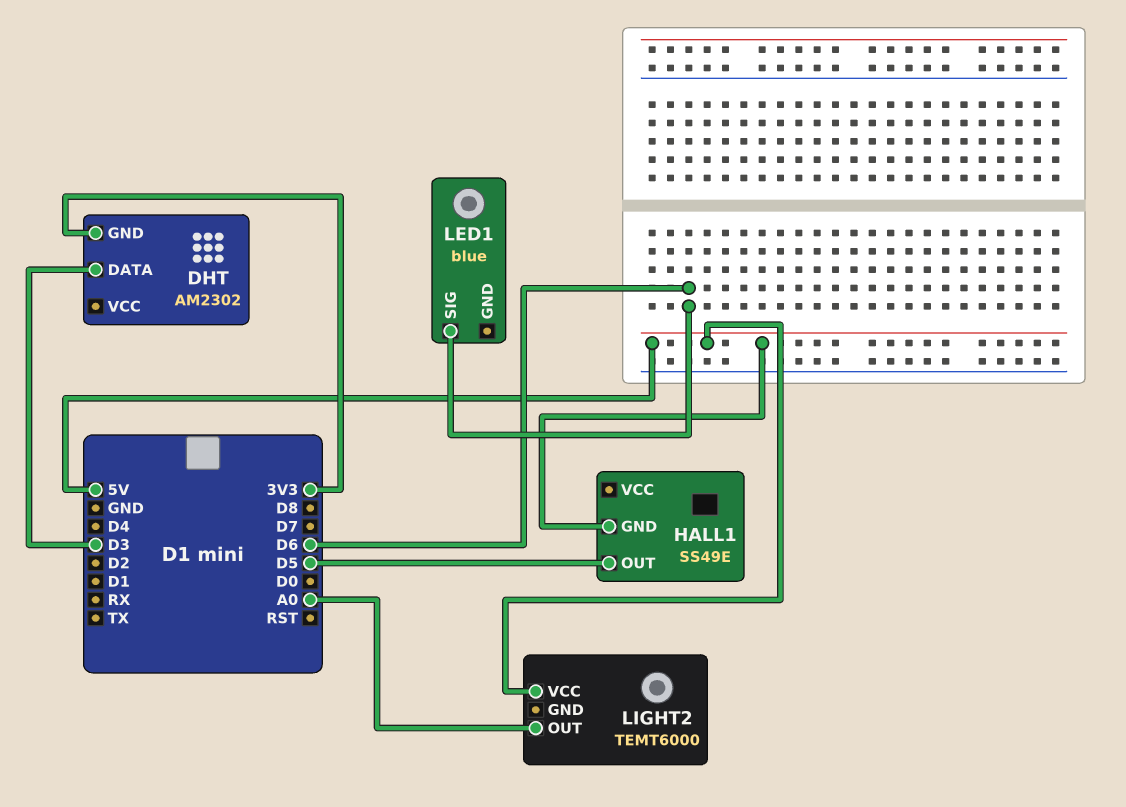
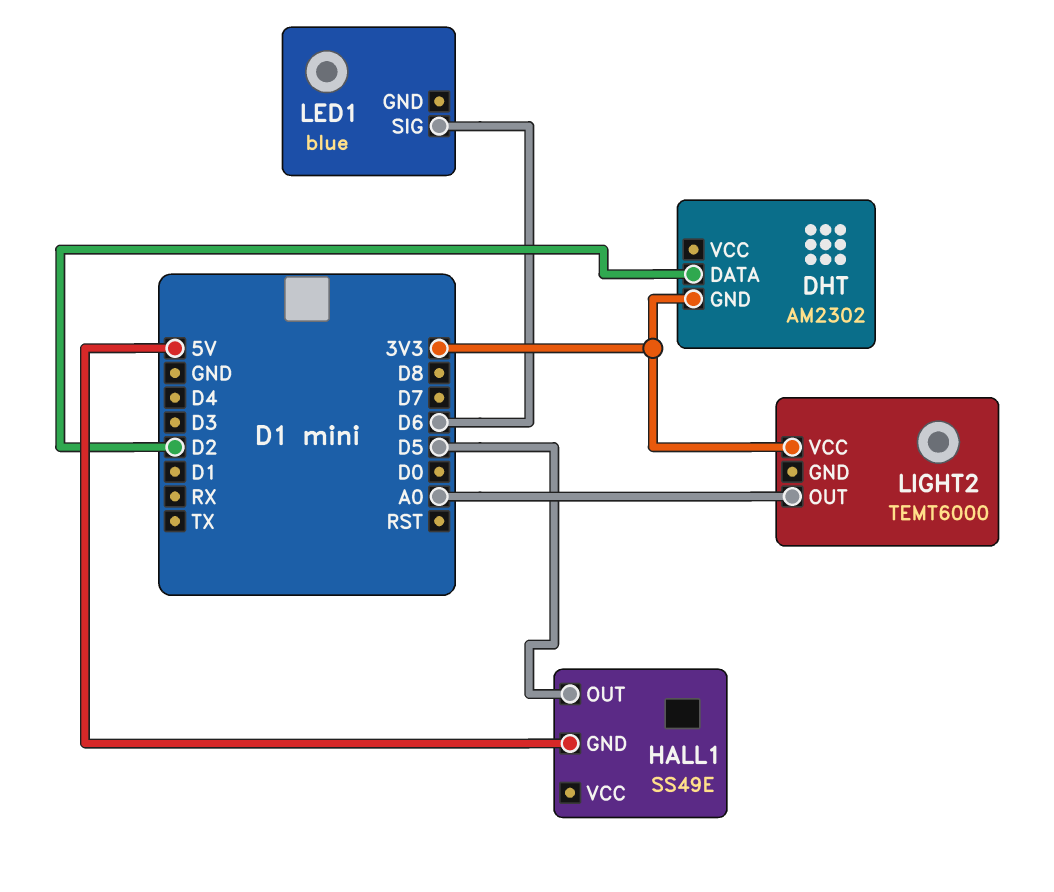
DHT pin DATA: D3 -> D2
LIGHT2 pin VCC: 5V -> 3V3

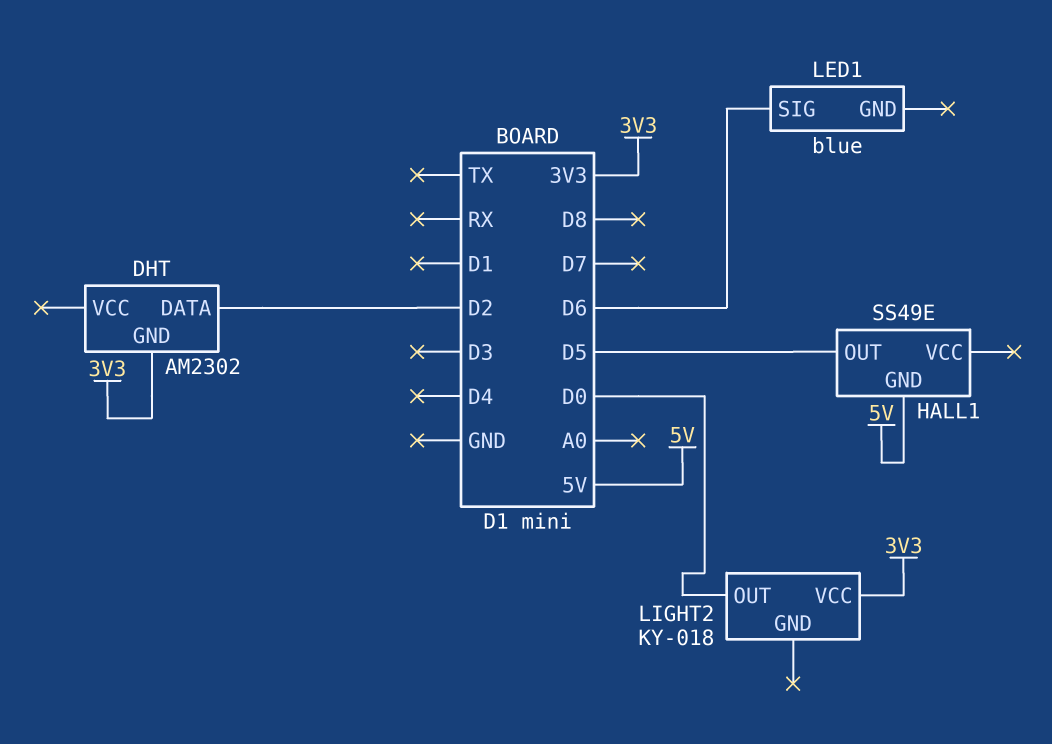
LIGHT2: TEMT6000 -> KY-018
LIGHT2 pin OUT: A0 -> D0

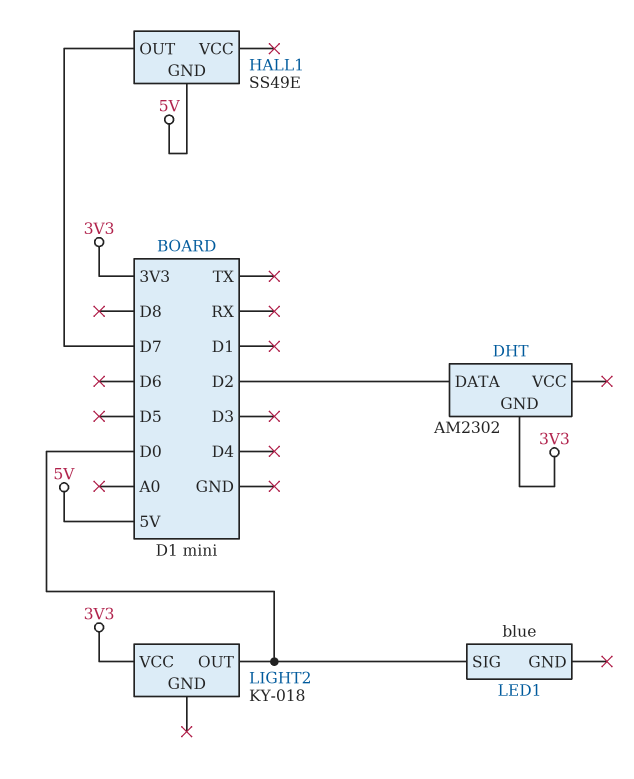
HALL1 pin OUT: D5 -> D7
LED1 pin SIG: D6 -> D0

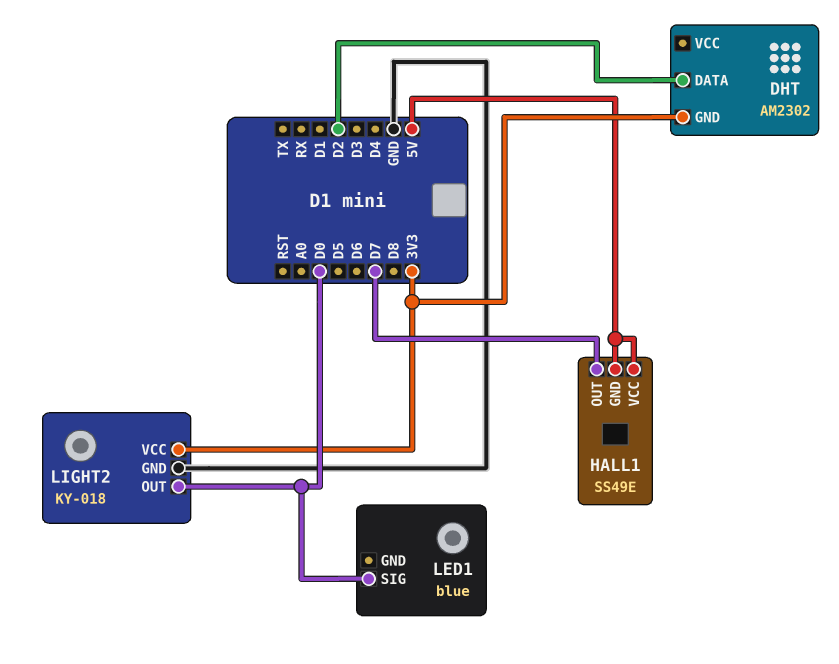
HALL1 pin VCC: none -> 5V
LIGHT2 pin GND: none -> GND

